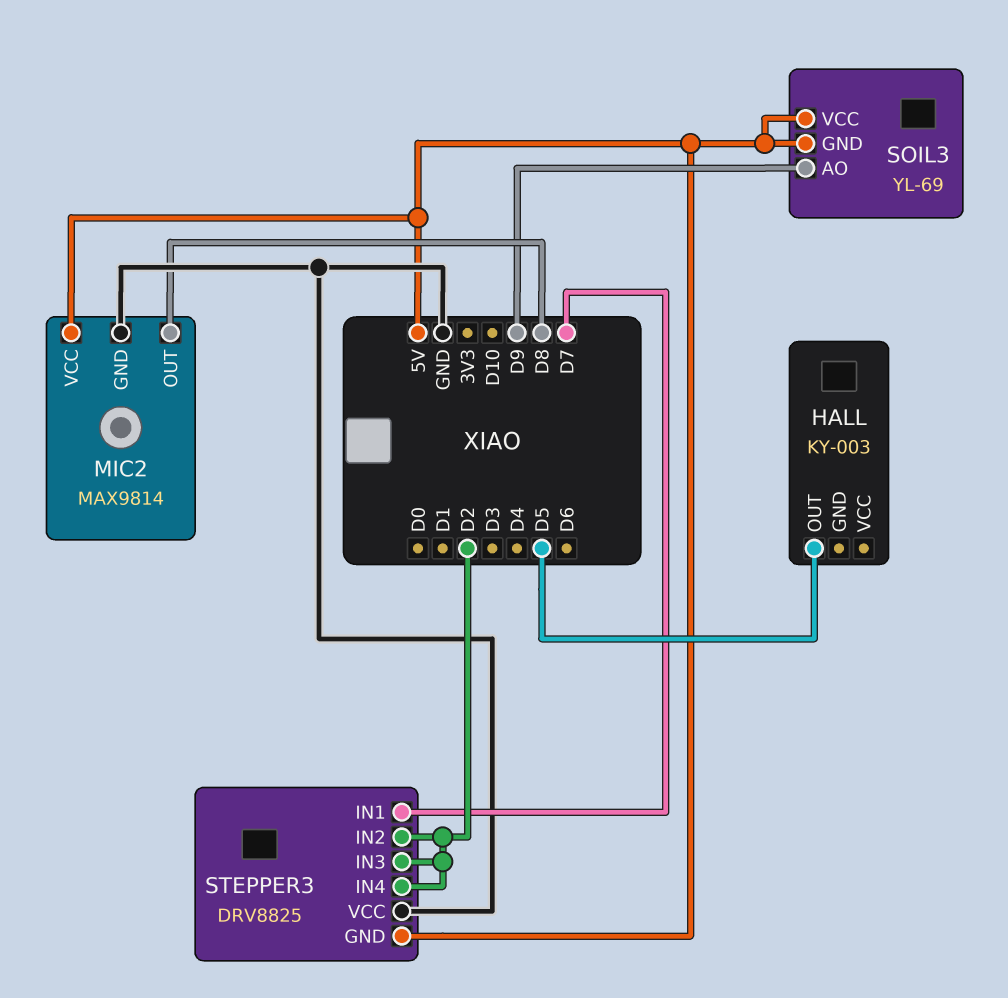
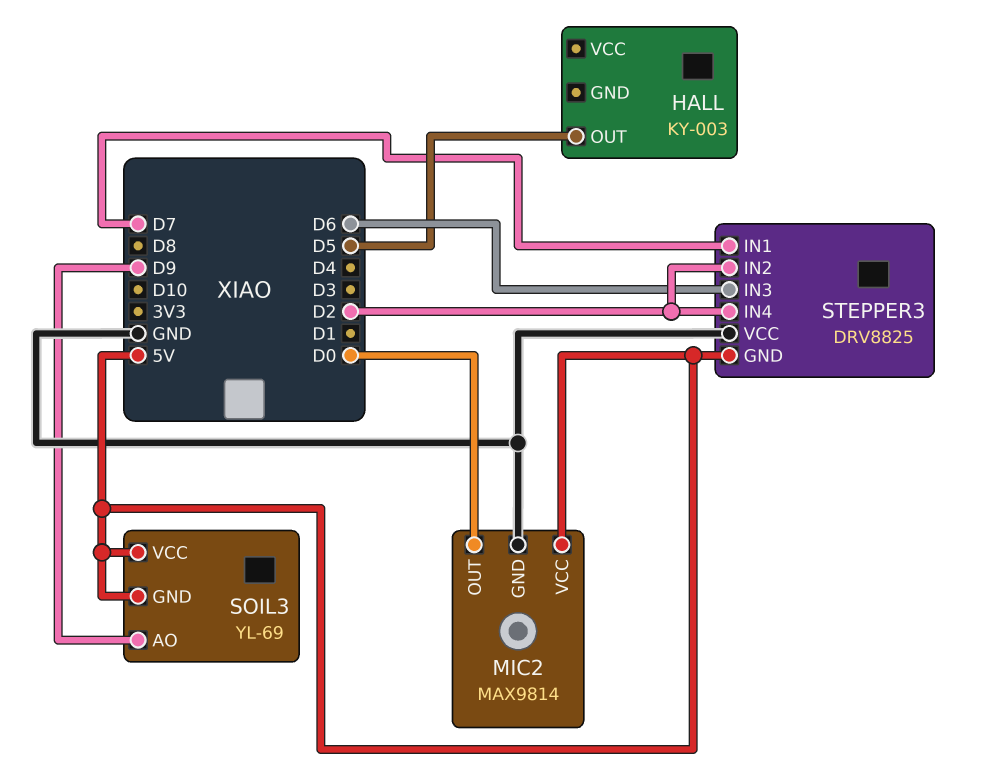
MIC2 pin OUT: D8 -> D0
STEPPER3 pin IN3: D2 -> D6

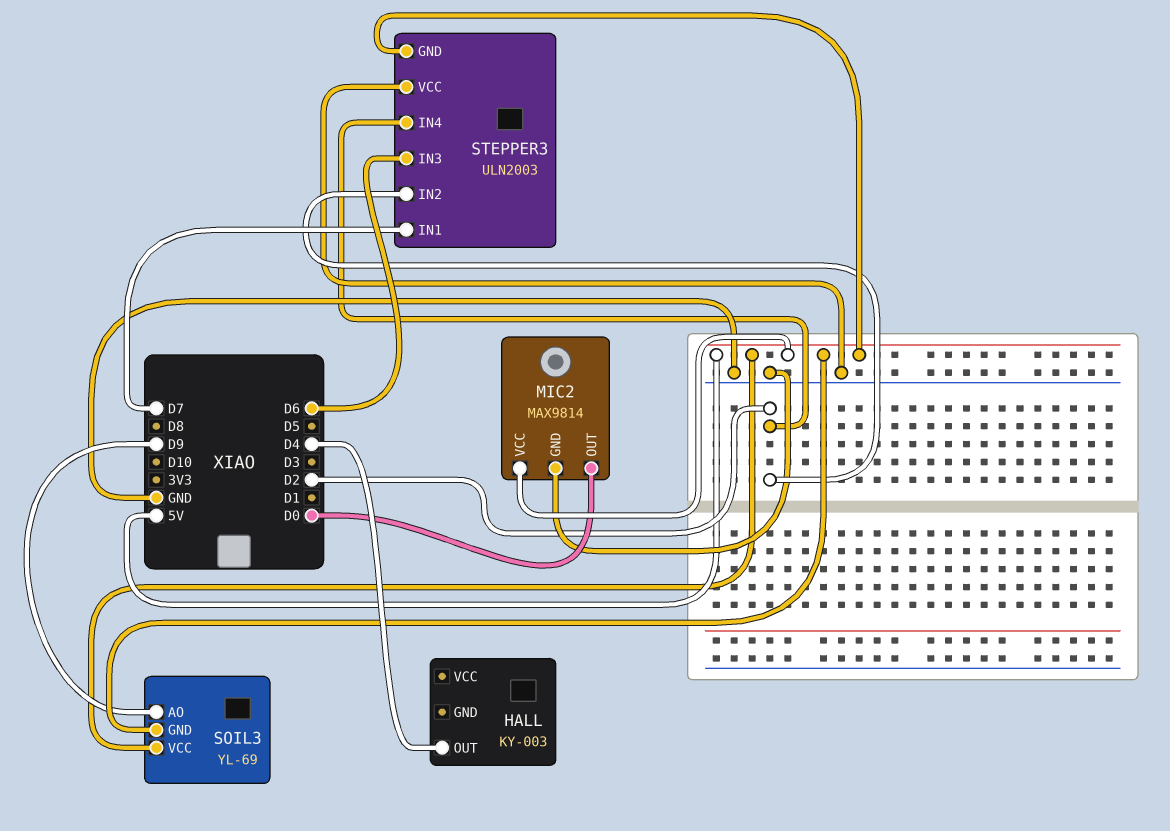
HALL pin OUT: D5 -> D4
STEPPER3: DRV8825 -> ULN2003

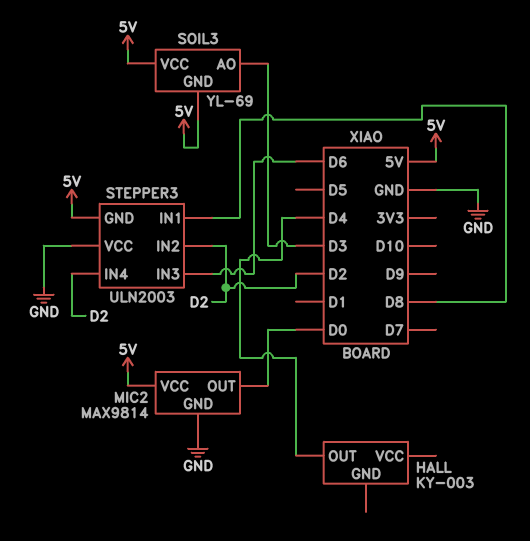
SOIL3 pin AO: D9 -> D3
STEPPER3 pin IN1: D7 -> D8

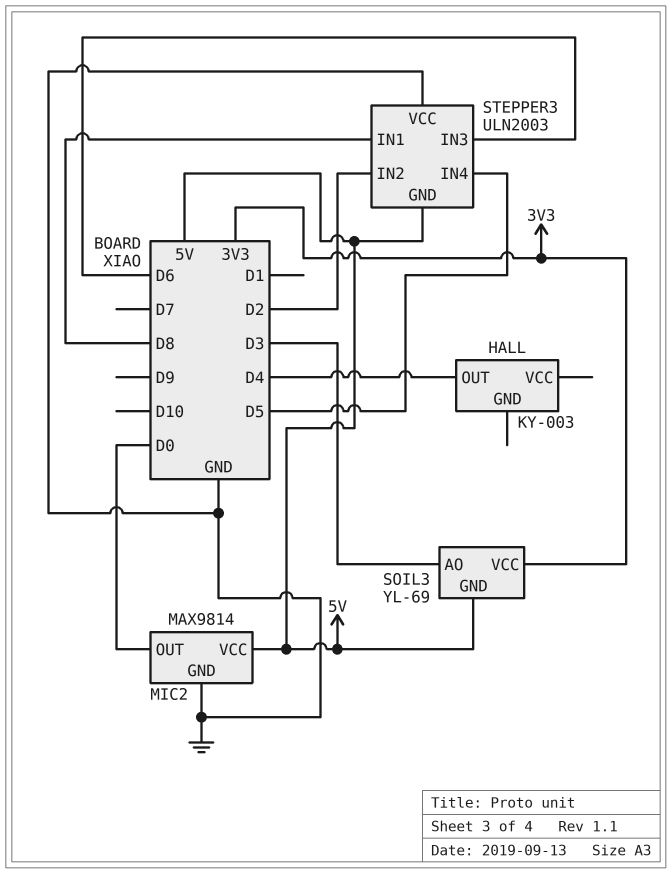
SOIL3 pin VCC: 5V -> 3V3
STEPPER3 pin IN4: D2 -> D5

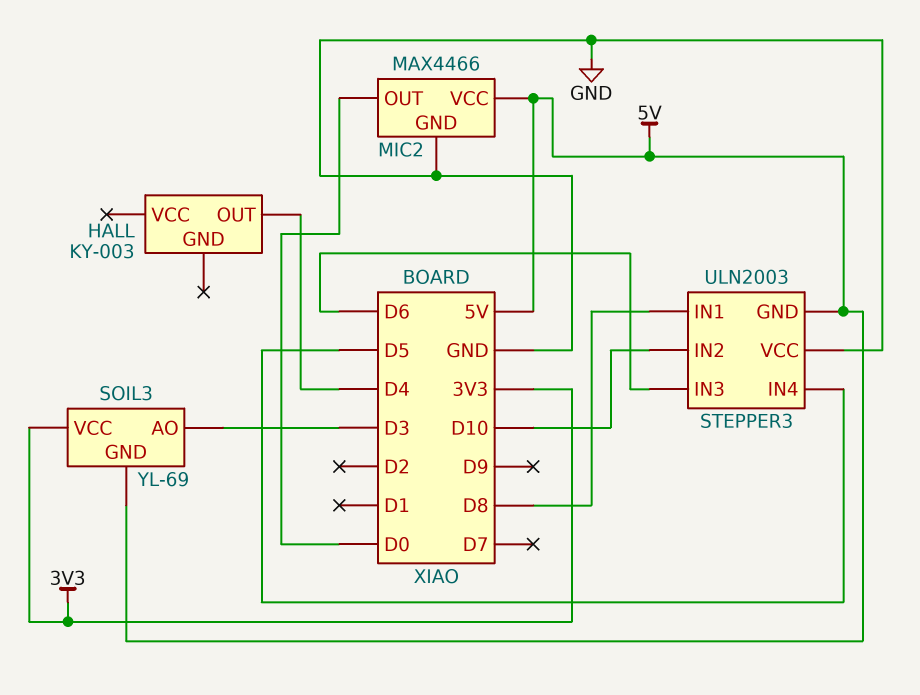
MIC2: MAX9814 -> MAX4466
STEPPER3 pin IN2: D2 -> D10

